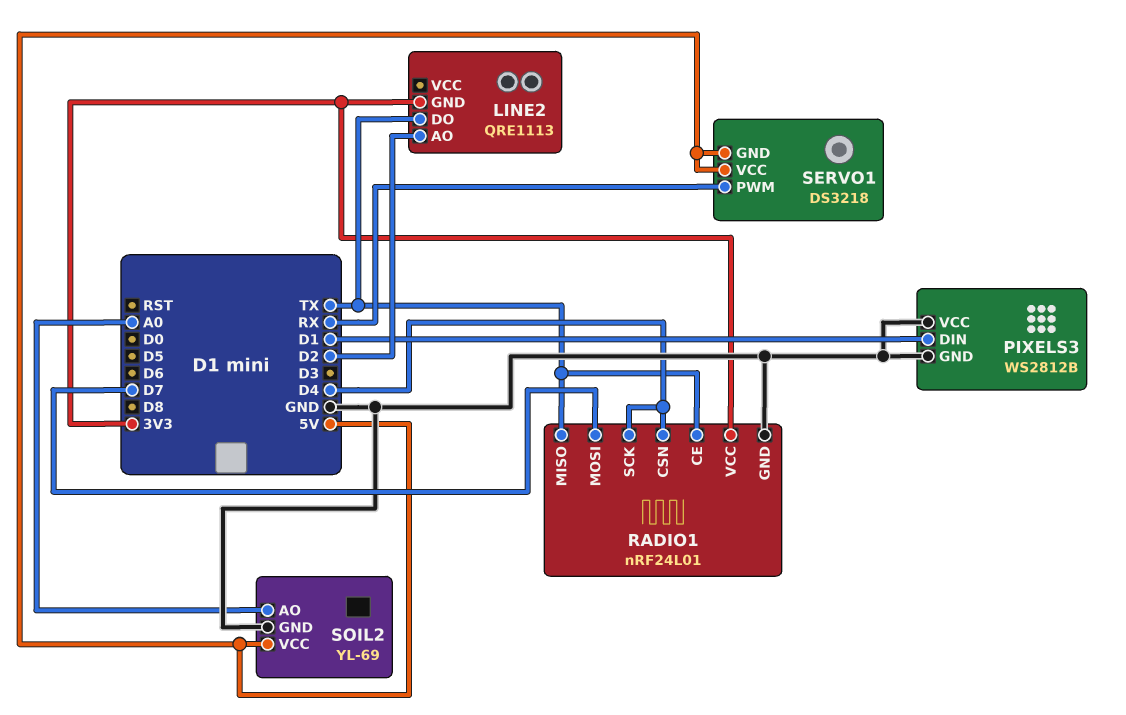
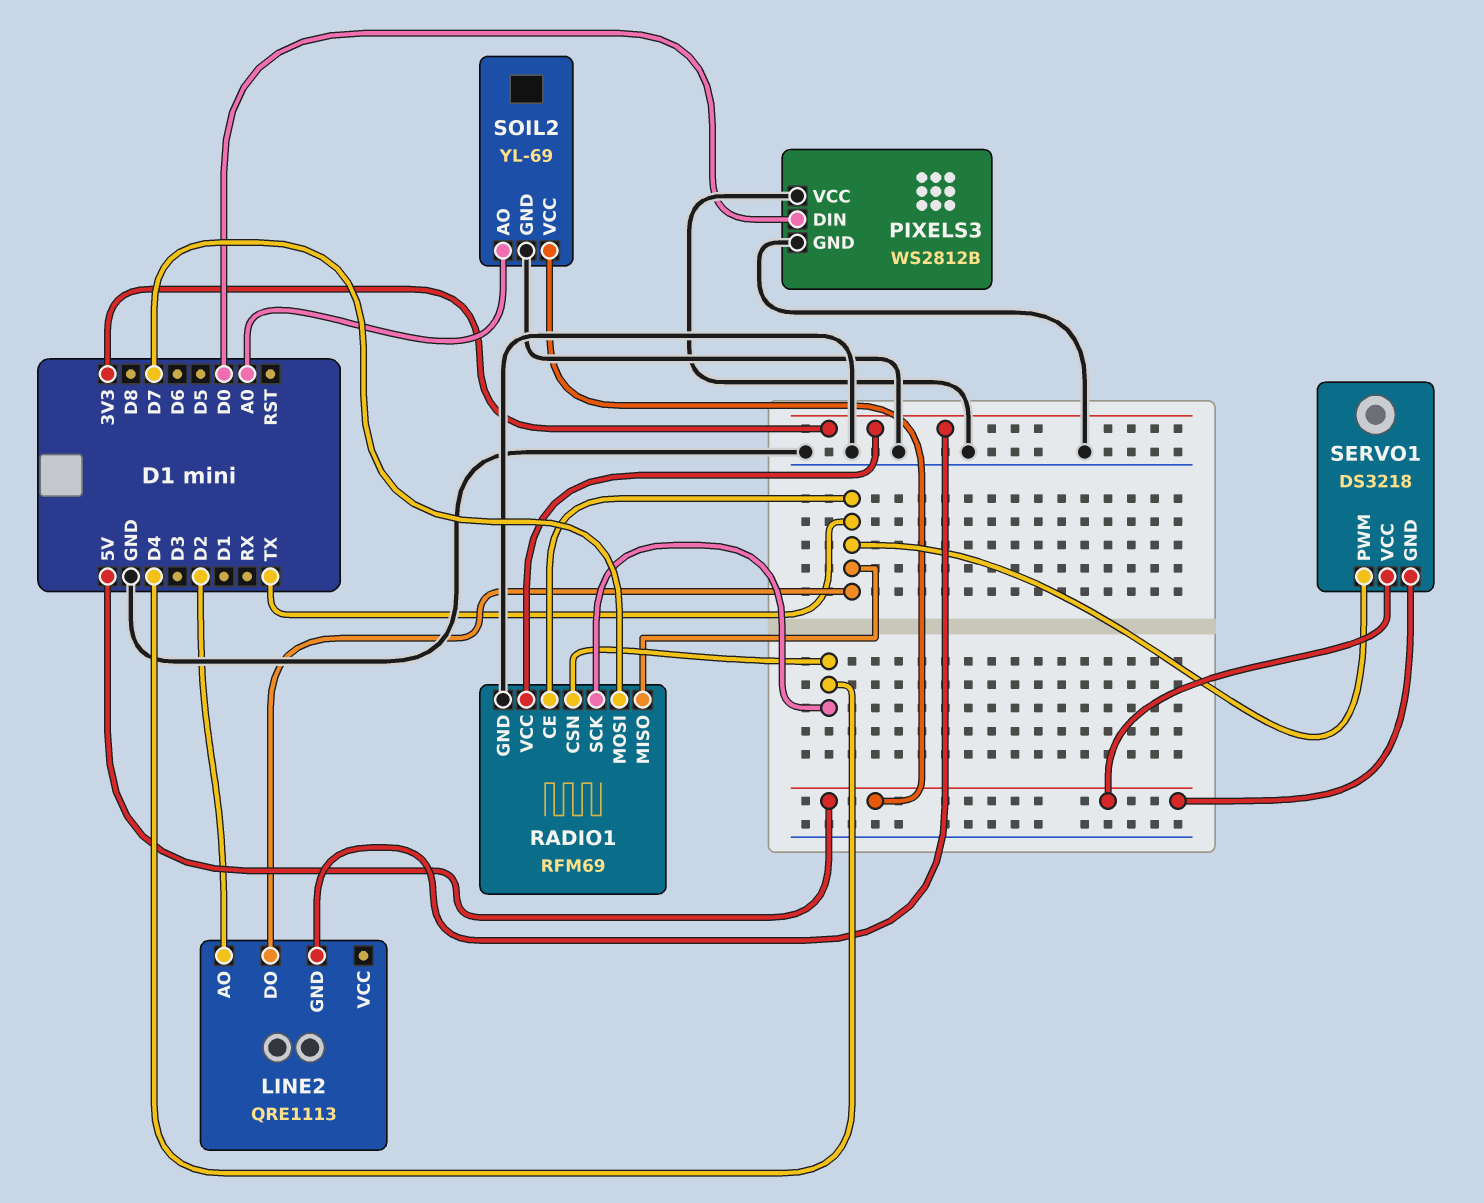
PIXELS3 pin DIN: D1 -> D0
RADIO1: nRF24L01 -> RFM69
SERVO1 pin PWM: RX -> TX

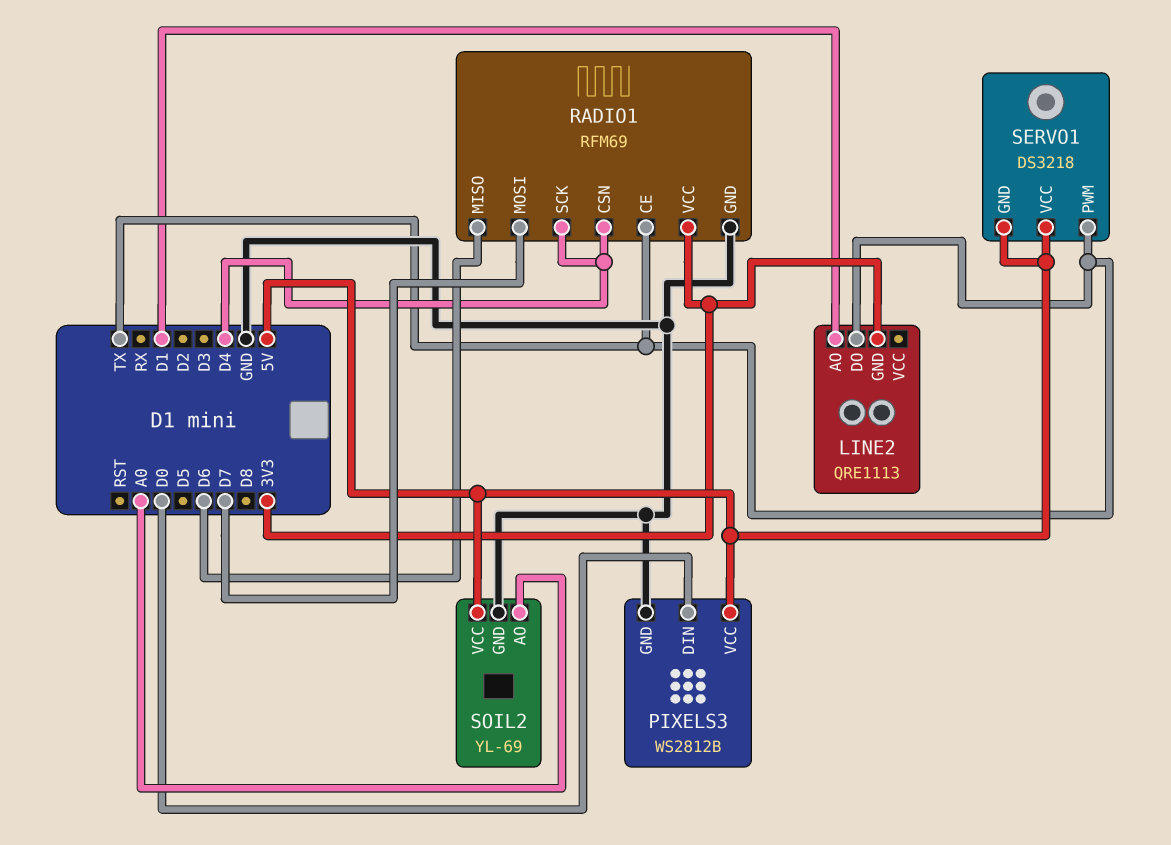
LINE2 pin AO: D2 -> D1
PIXELS3 pin VCC: GND -> 5V
RADIO1 pin MISO: TX -> D6

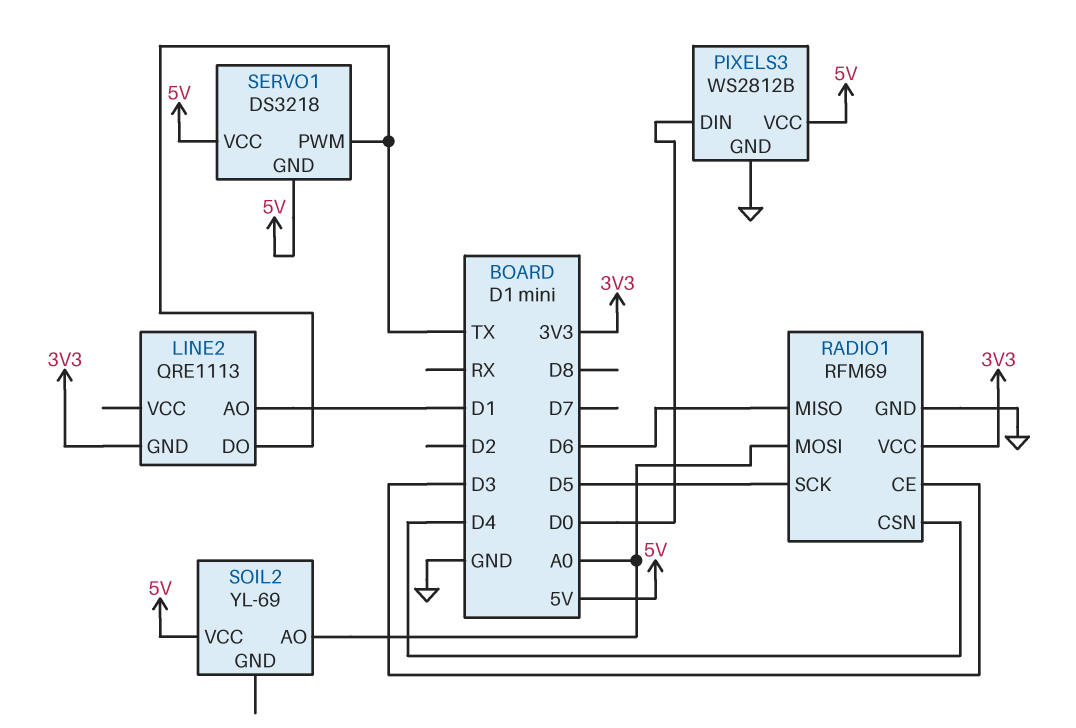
RADIO1 pin CE: TX -> D3
RADIO1 pin MOSI: D7 -> A0
RADIO1 pin SCK: D4 -> D5
SOIL2 pin GND: GND -> none

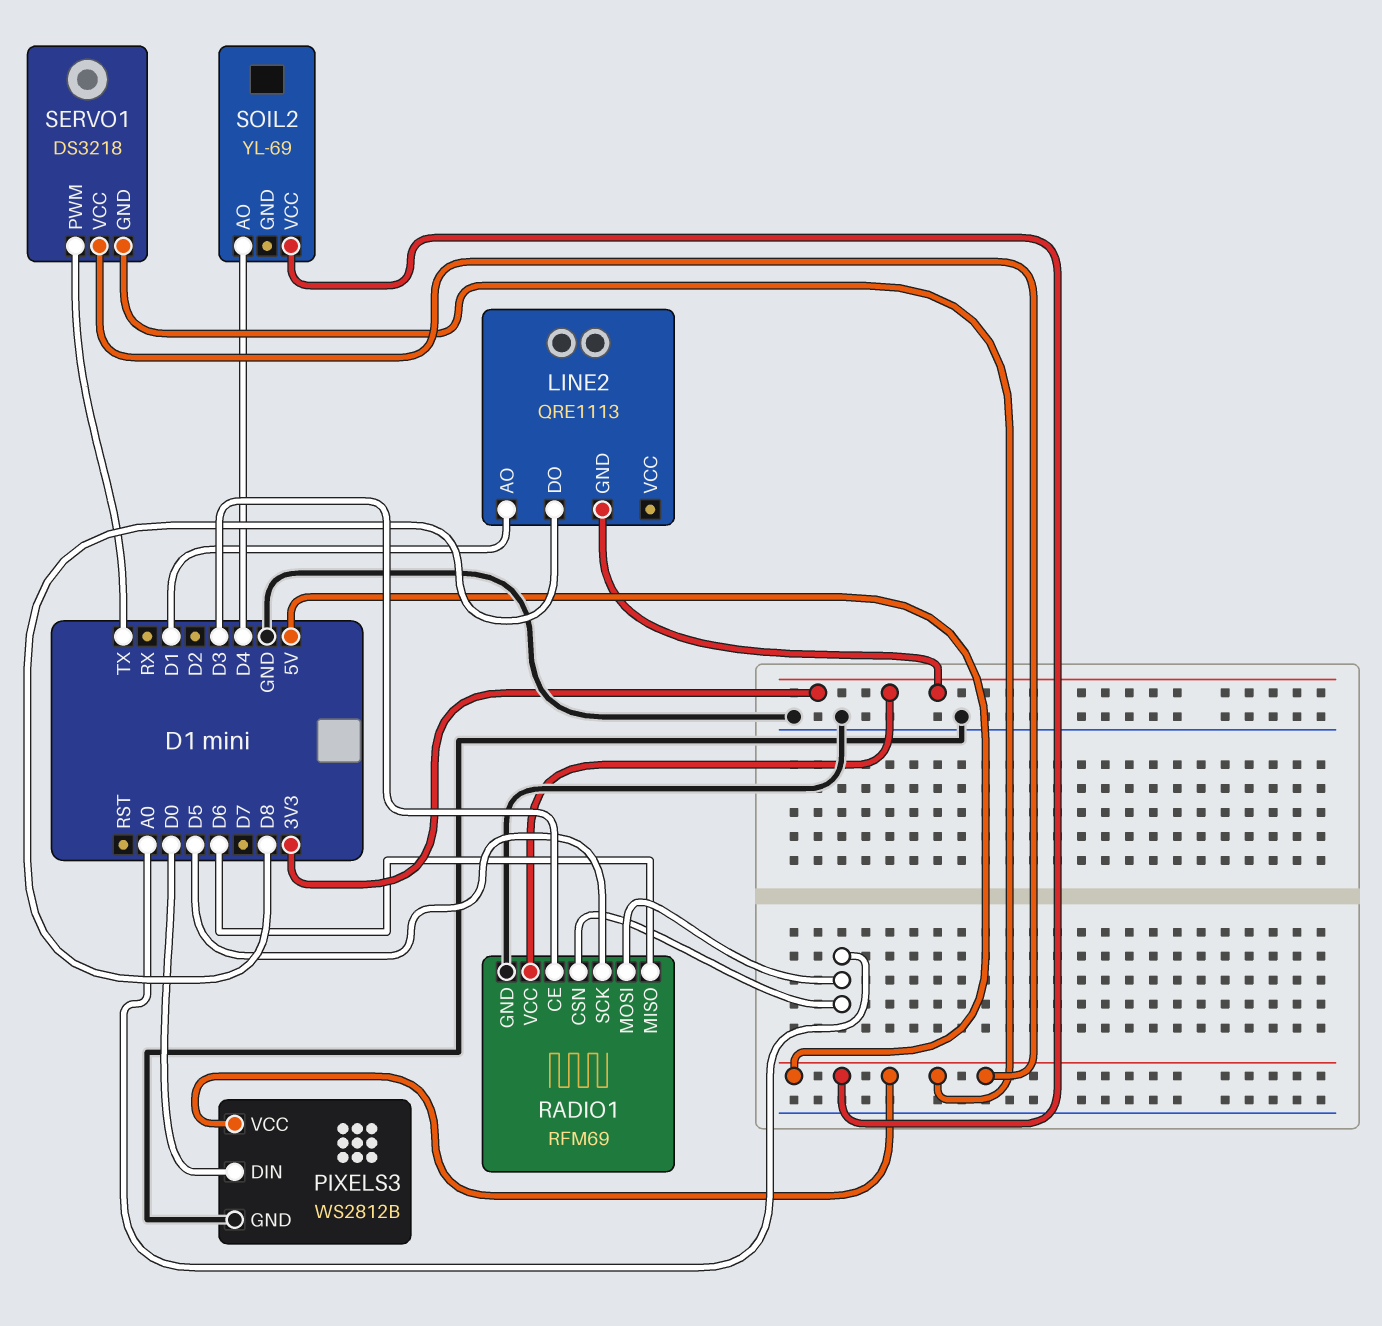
LINE2 pin DO: TX -> D8
RADIO1 pin CSN: D4 -> A0
SOIL2 pin AO: A0 -> D4

